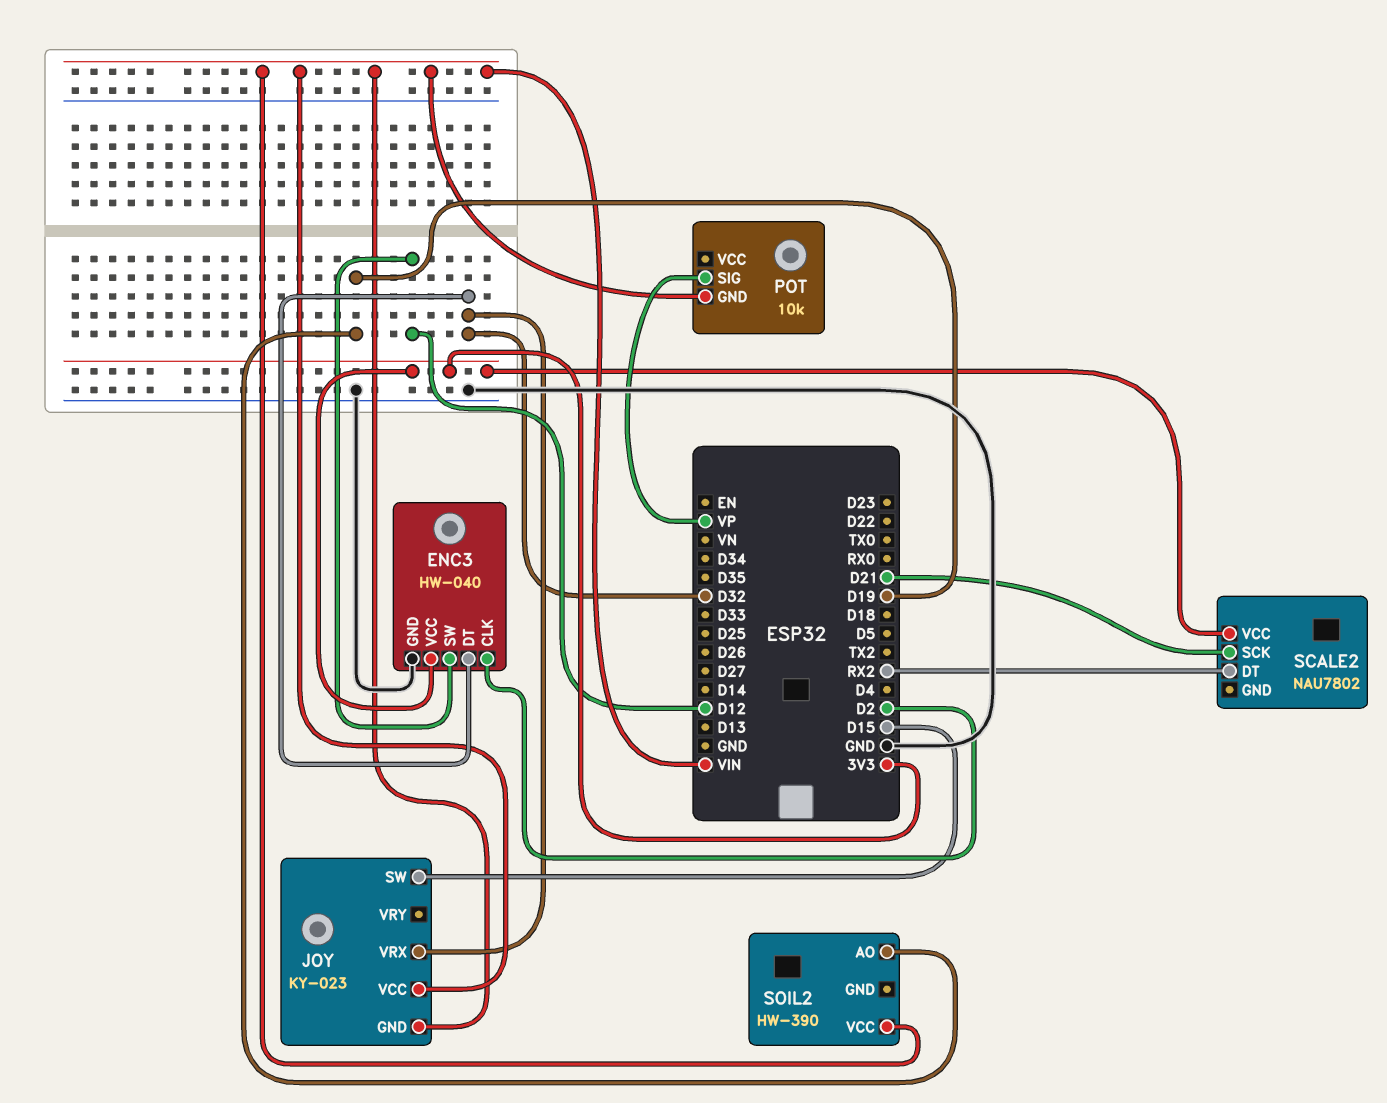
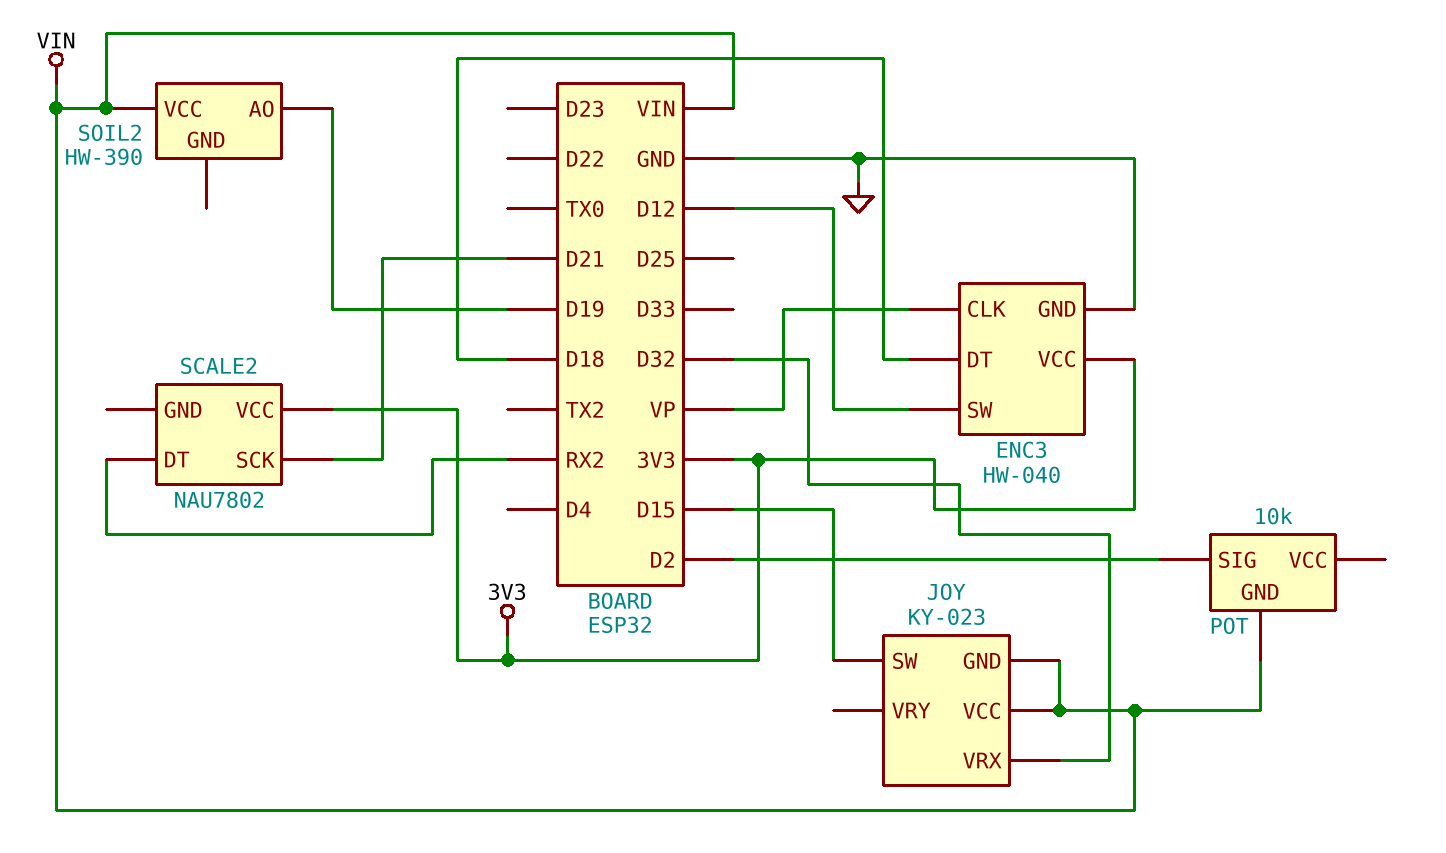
ENC3 pin CLK: D2 -> VP
ENC3 pin DT: D32 -> D18
POT pin SIG: VP -> D2

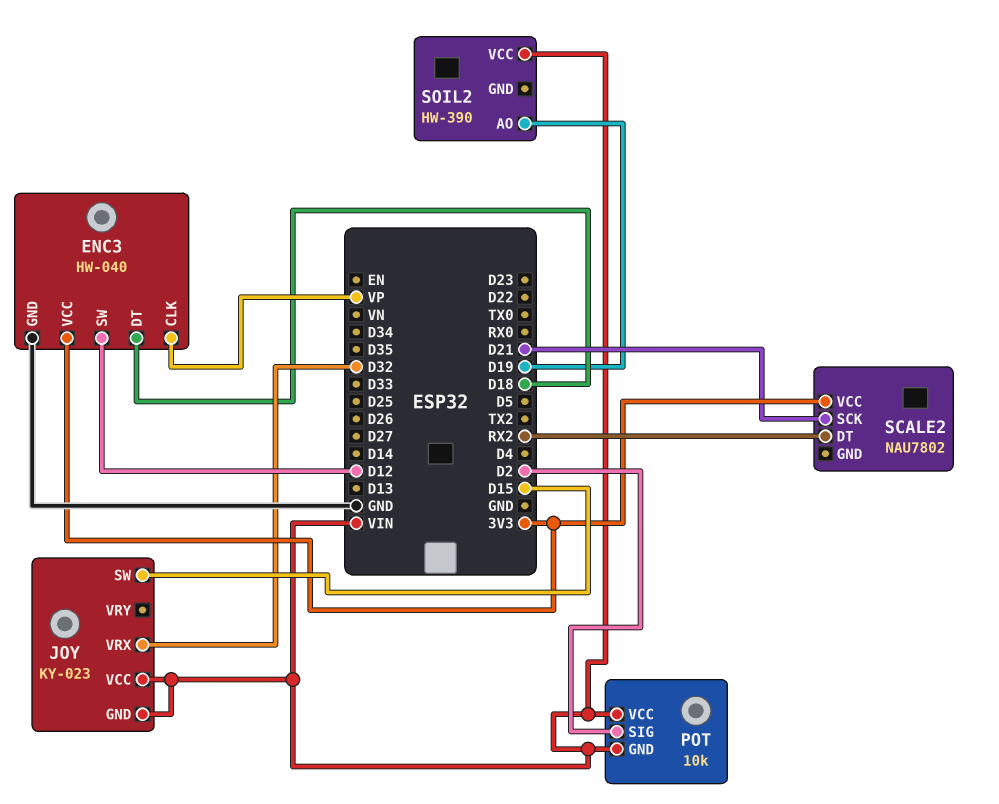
POT pin VCC: none -> VIN

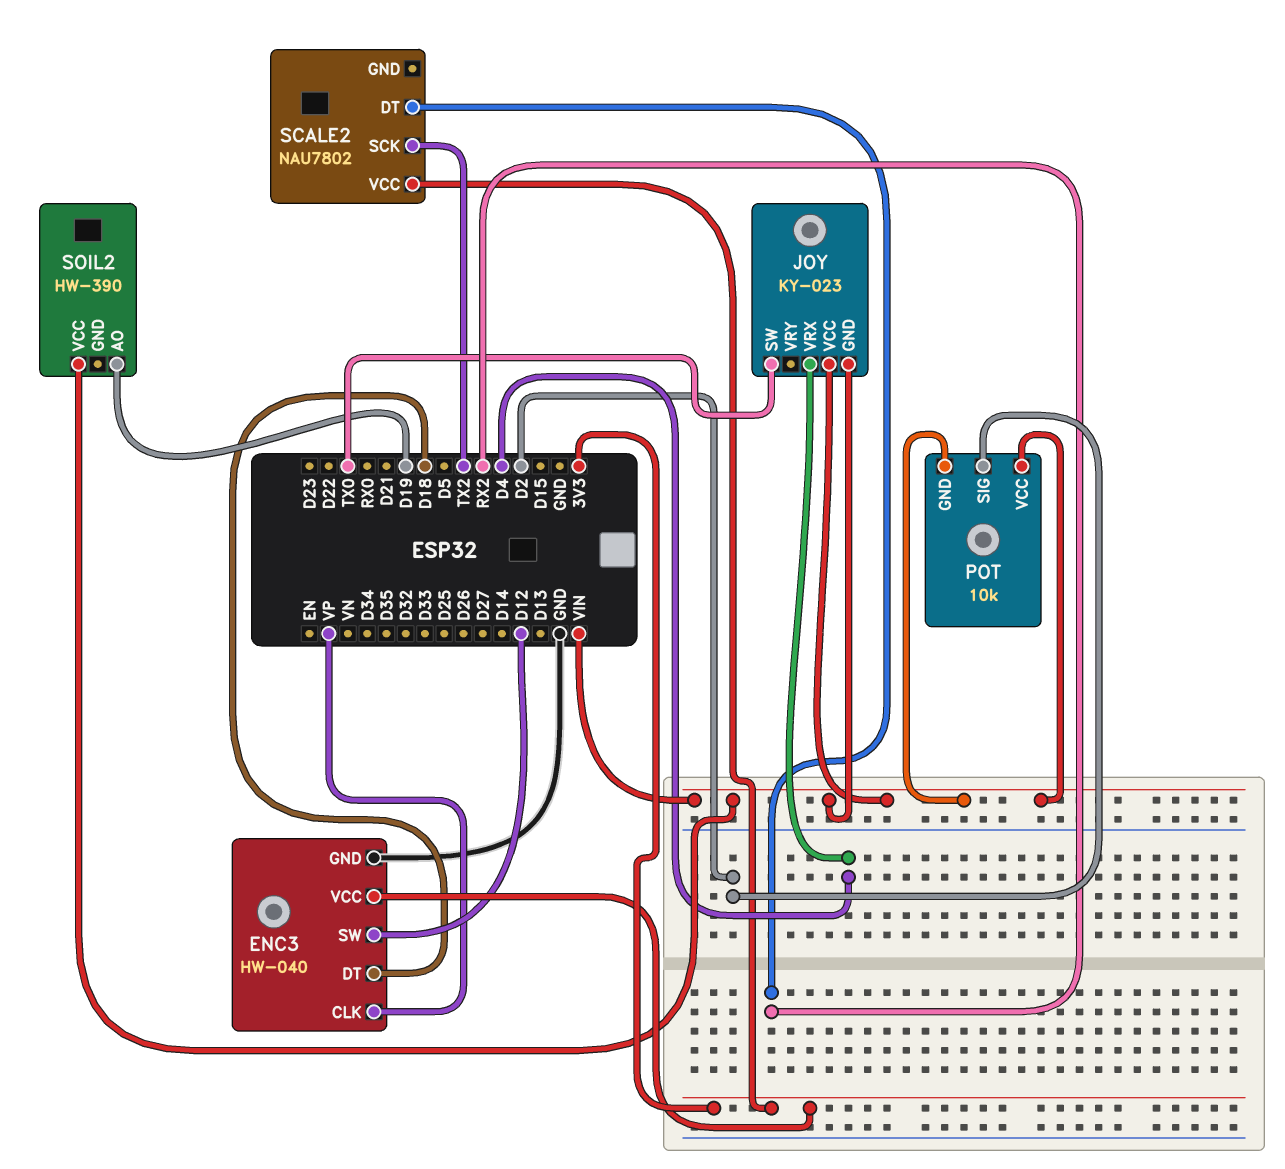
JOY pin SW: D15 -> TX0
JOY pin VRX: D32 -> D4
SCALE2 pin SCK: D21 -> TX2

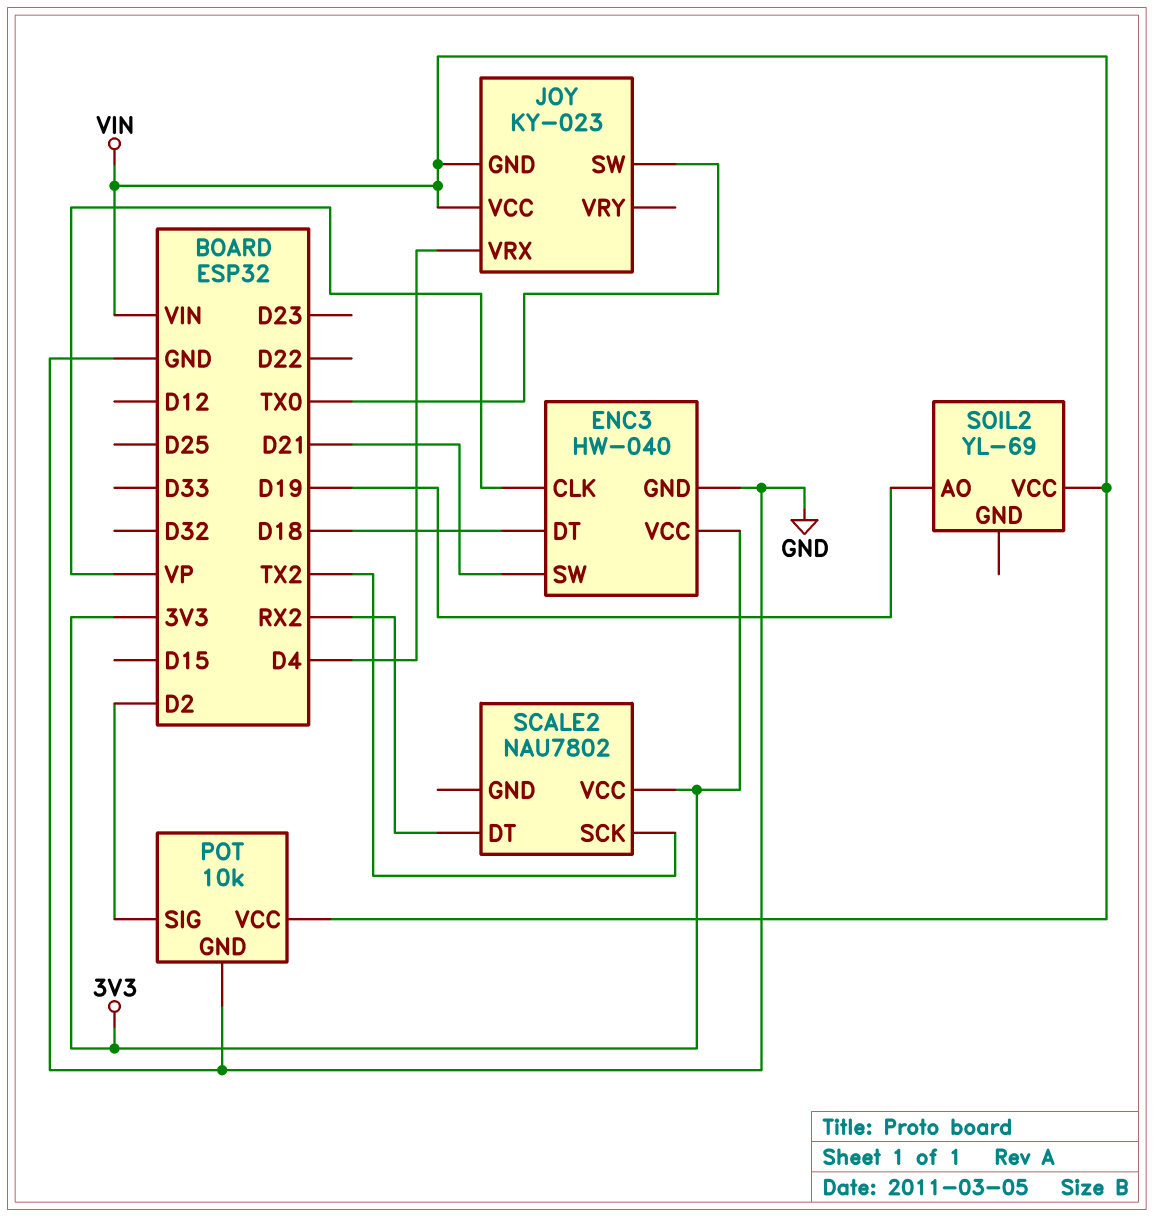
ENC3 pin SW: D12 -> D21
POT pin GND: VIN -> GND
SOIL2: HW-390 -> YL-69

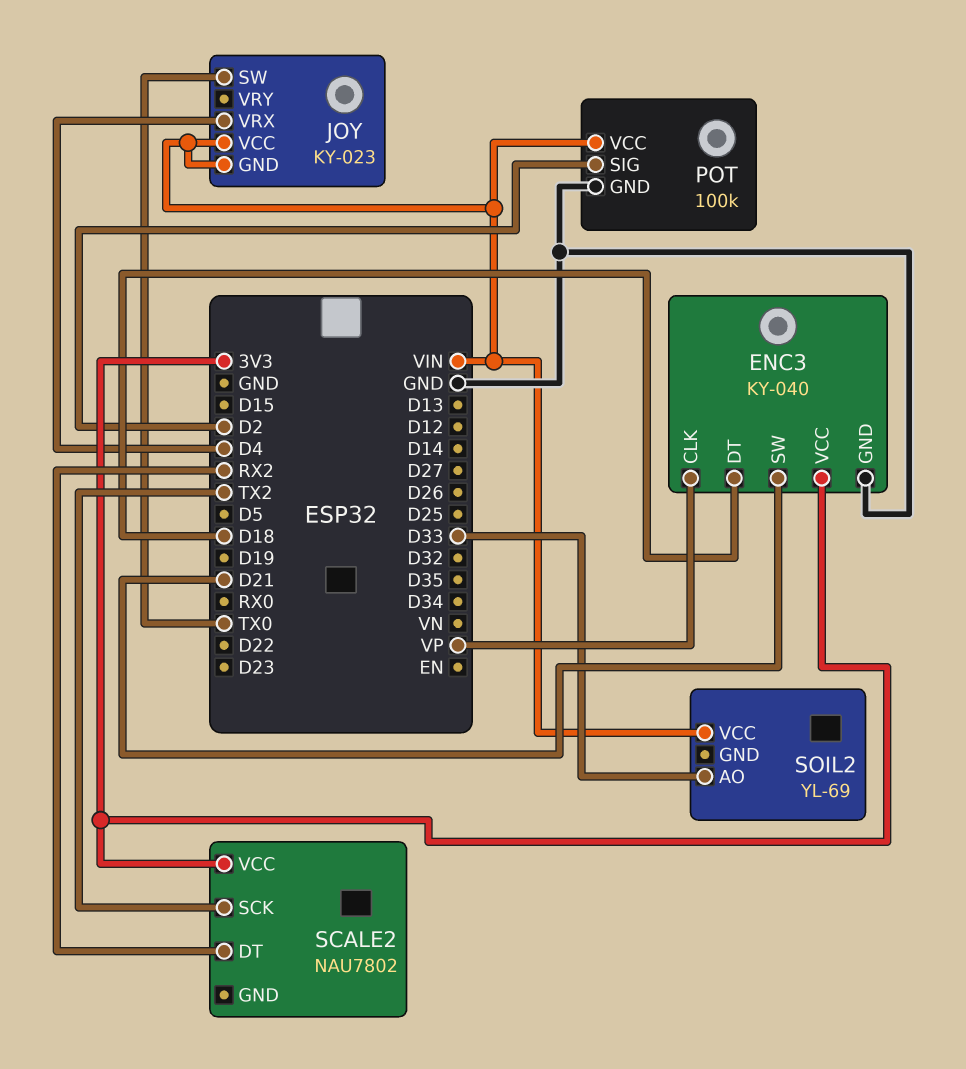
ENC3: HW-040 -> KY-040
POT: 10k -> 100k
SOIL2 pin AO: D19 -> D33

